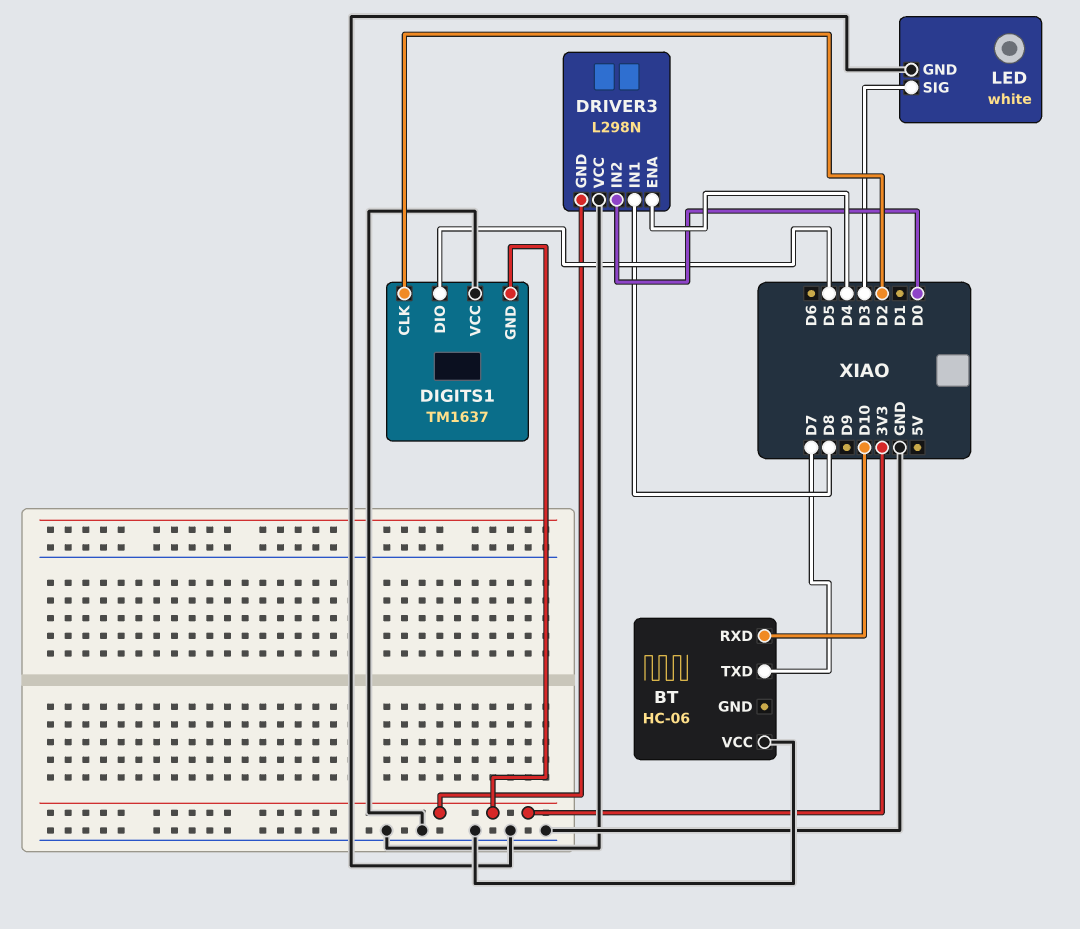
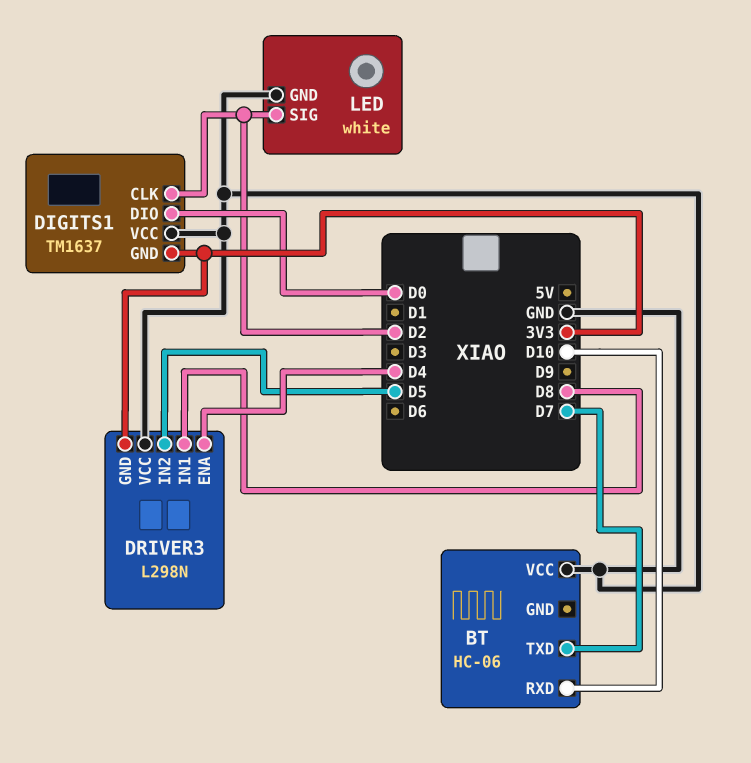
DIGITS1 pin DIO: D5 -> D0
DRIVER3 pin IN2: D0 -> D5
LED pin SIG: D3 -> D2

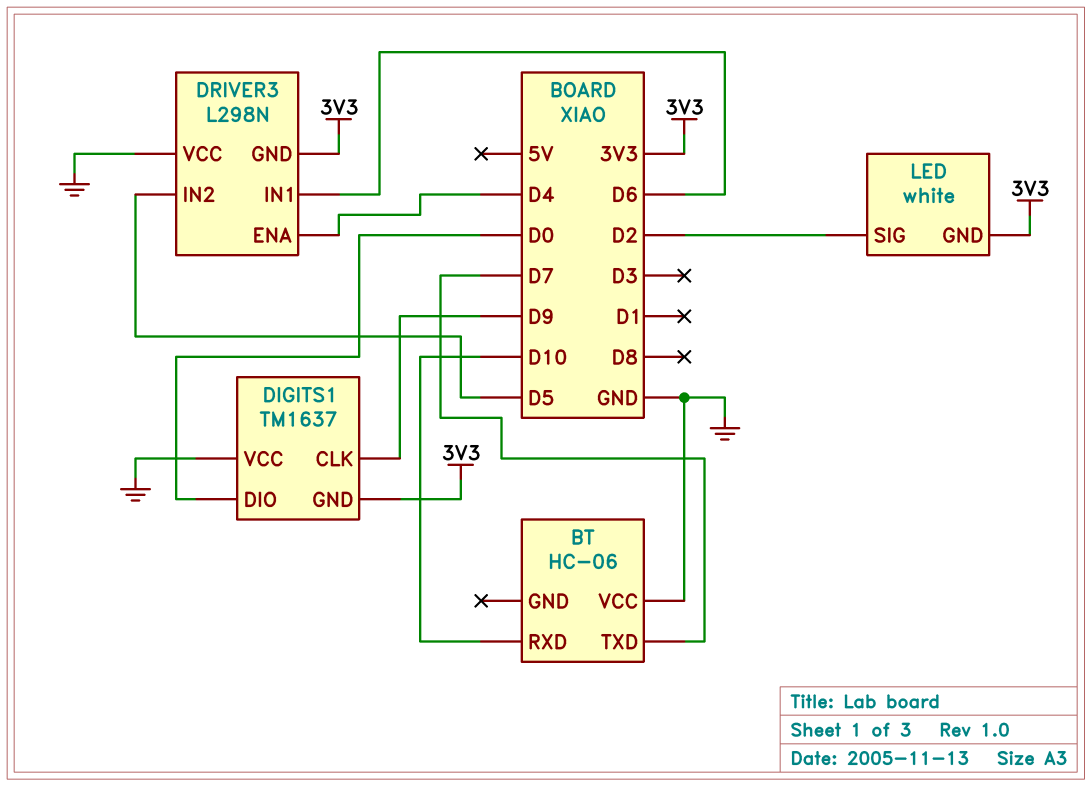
DIGITS1 pin CLK: D2 -> D9
DRIVER3 pin IN1: D8 -> D6
LED pin GND: GND -> 3V3

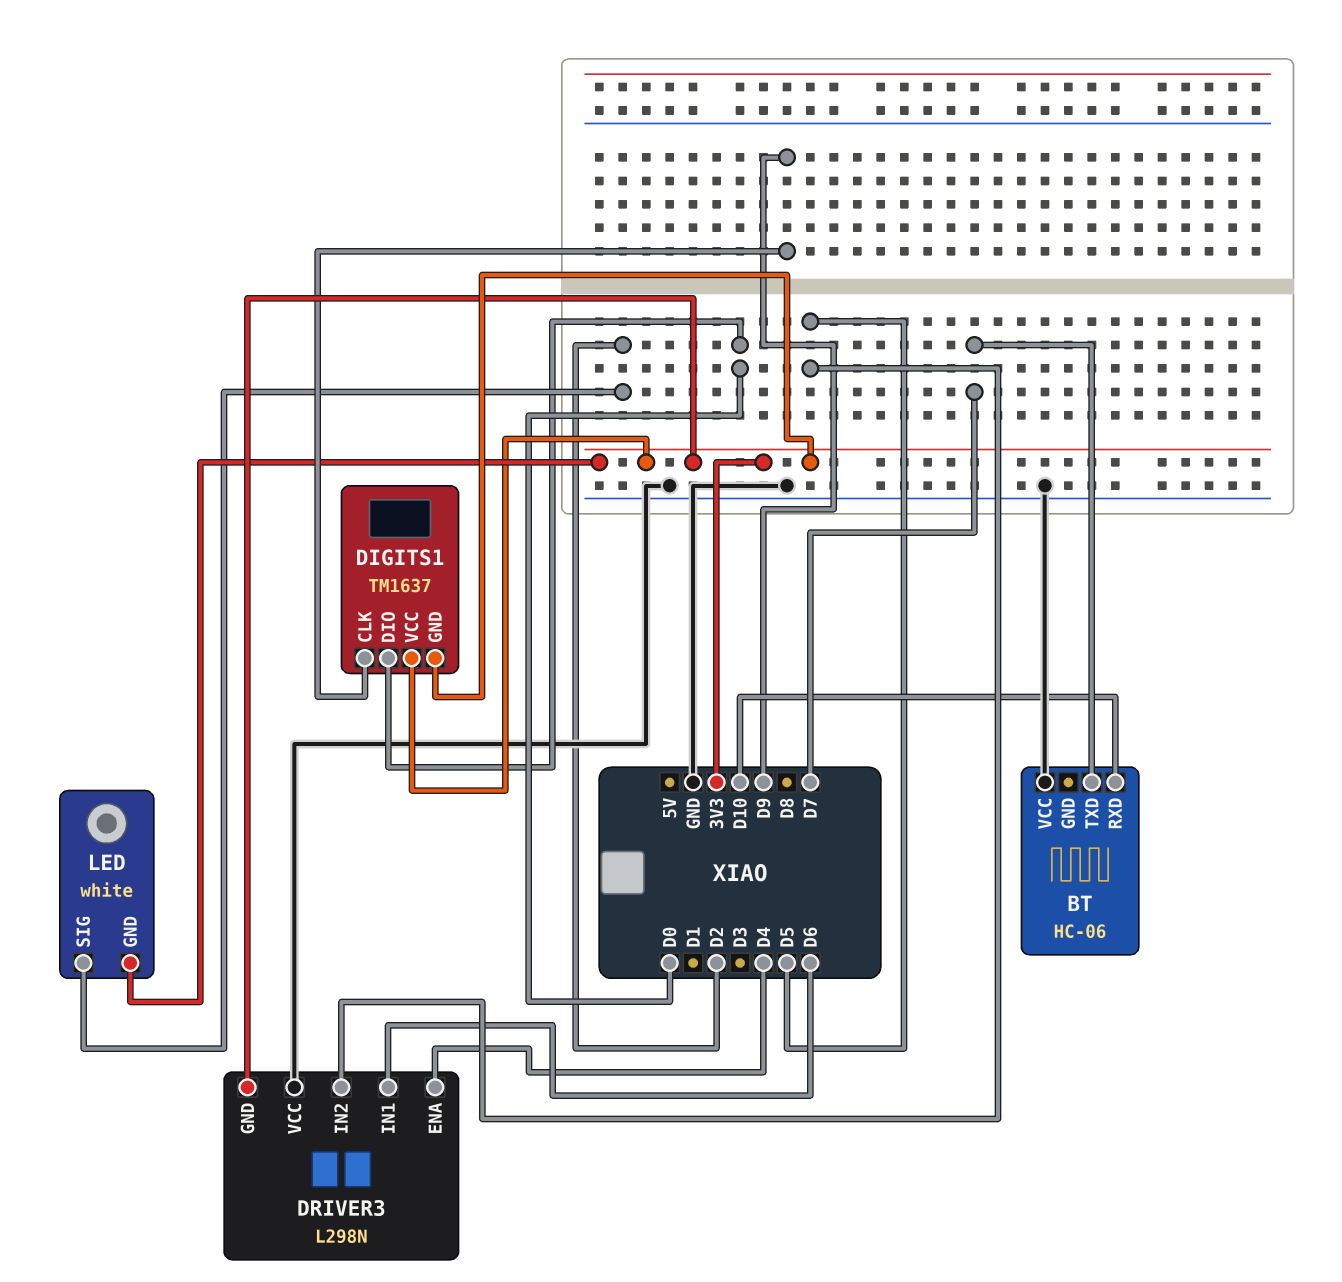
DIGITS1 pin VCC: GND -> 3V3

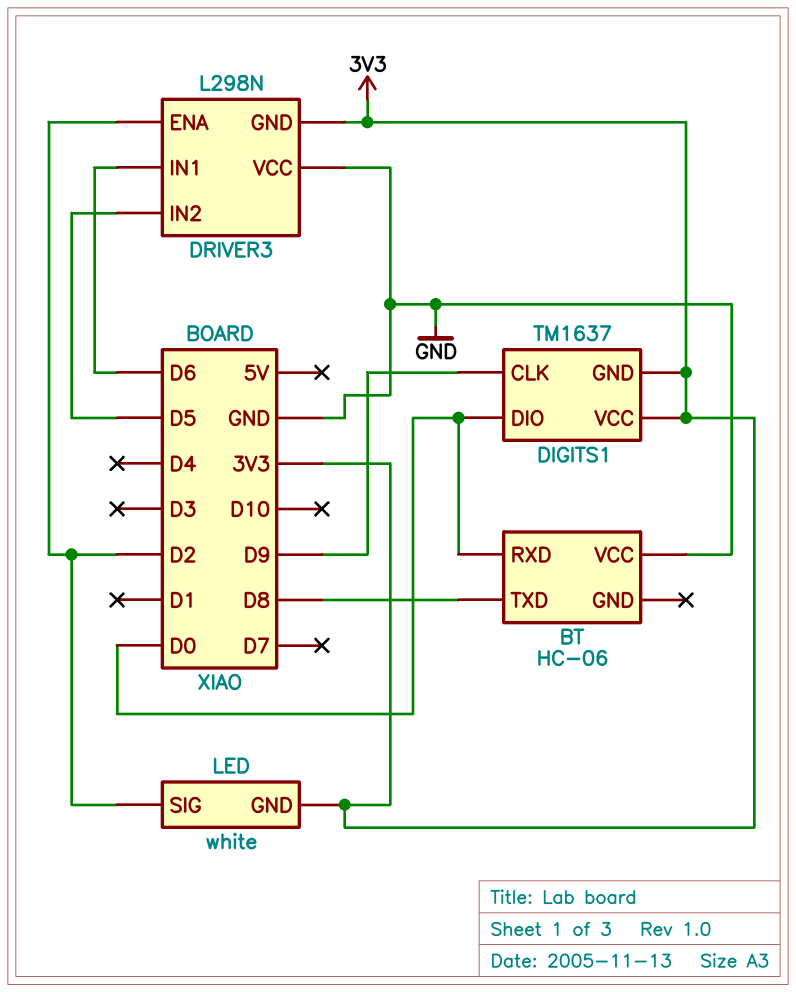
BT pin RXD: D10 -> D0
BT pin TXD: D7 -> D8
DRIVER3 pin ENA: D4 -> D2

